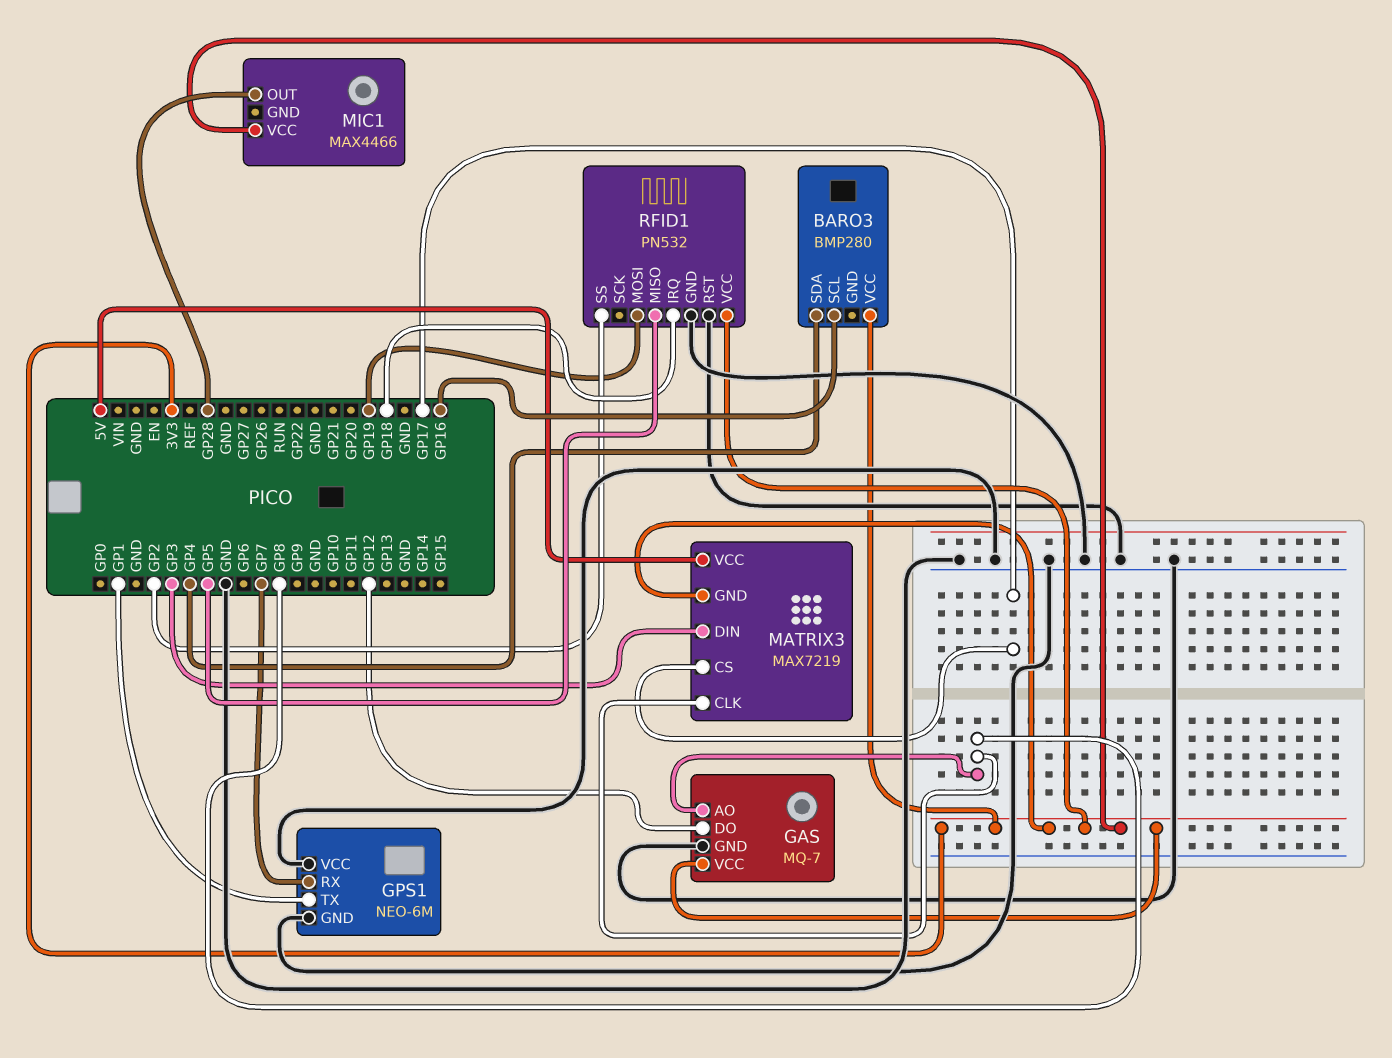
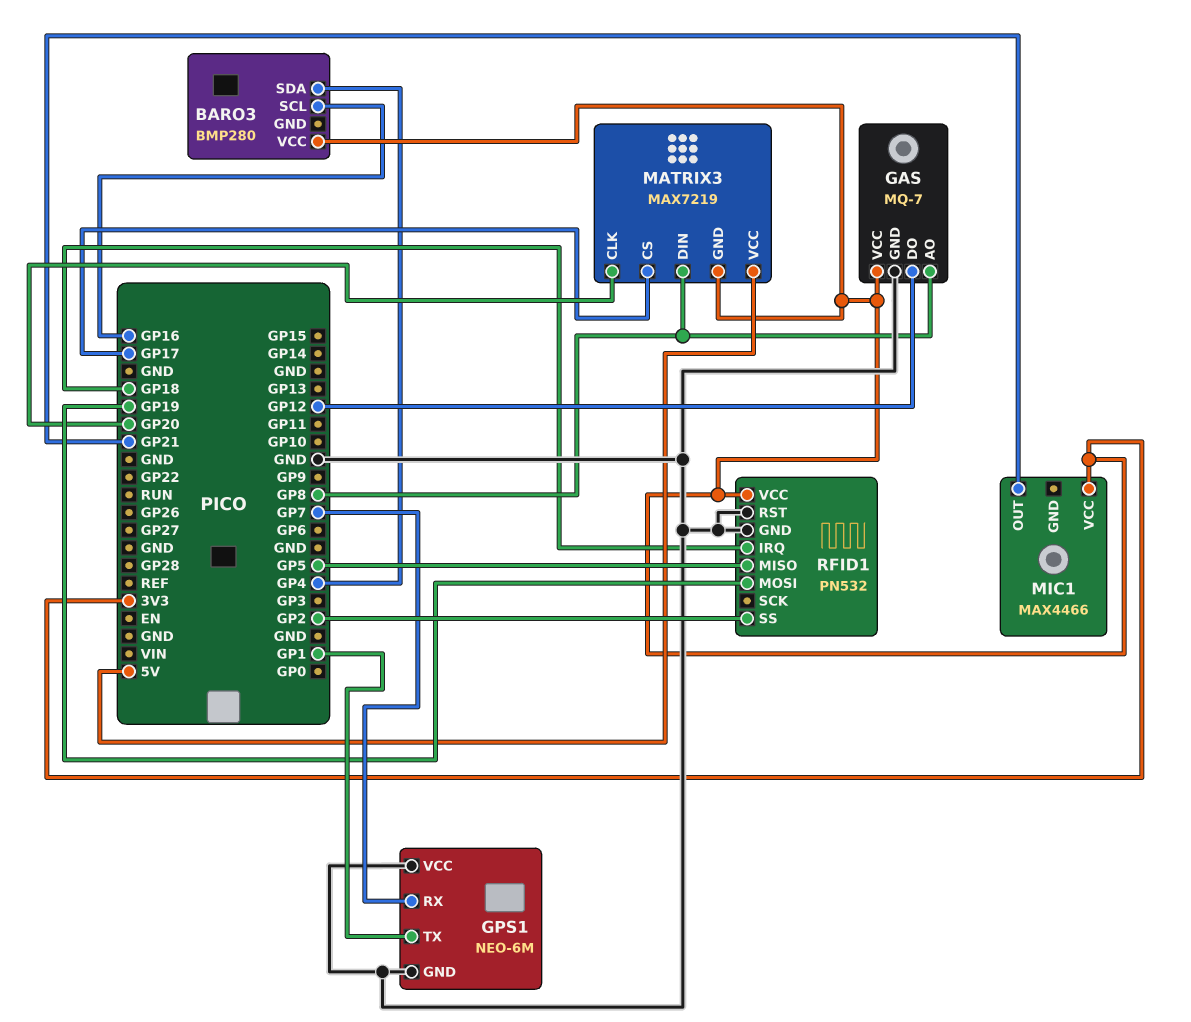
MATRIX3 pin CLK: GP8 -> GP20
MATRIX3 pin DIN: GP3 -> GP8
MIC1 pin OUT: GP28 -> GP21

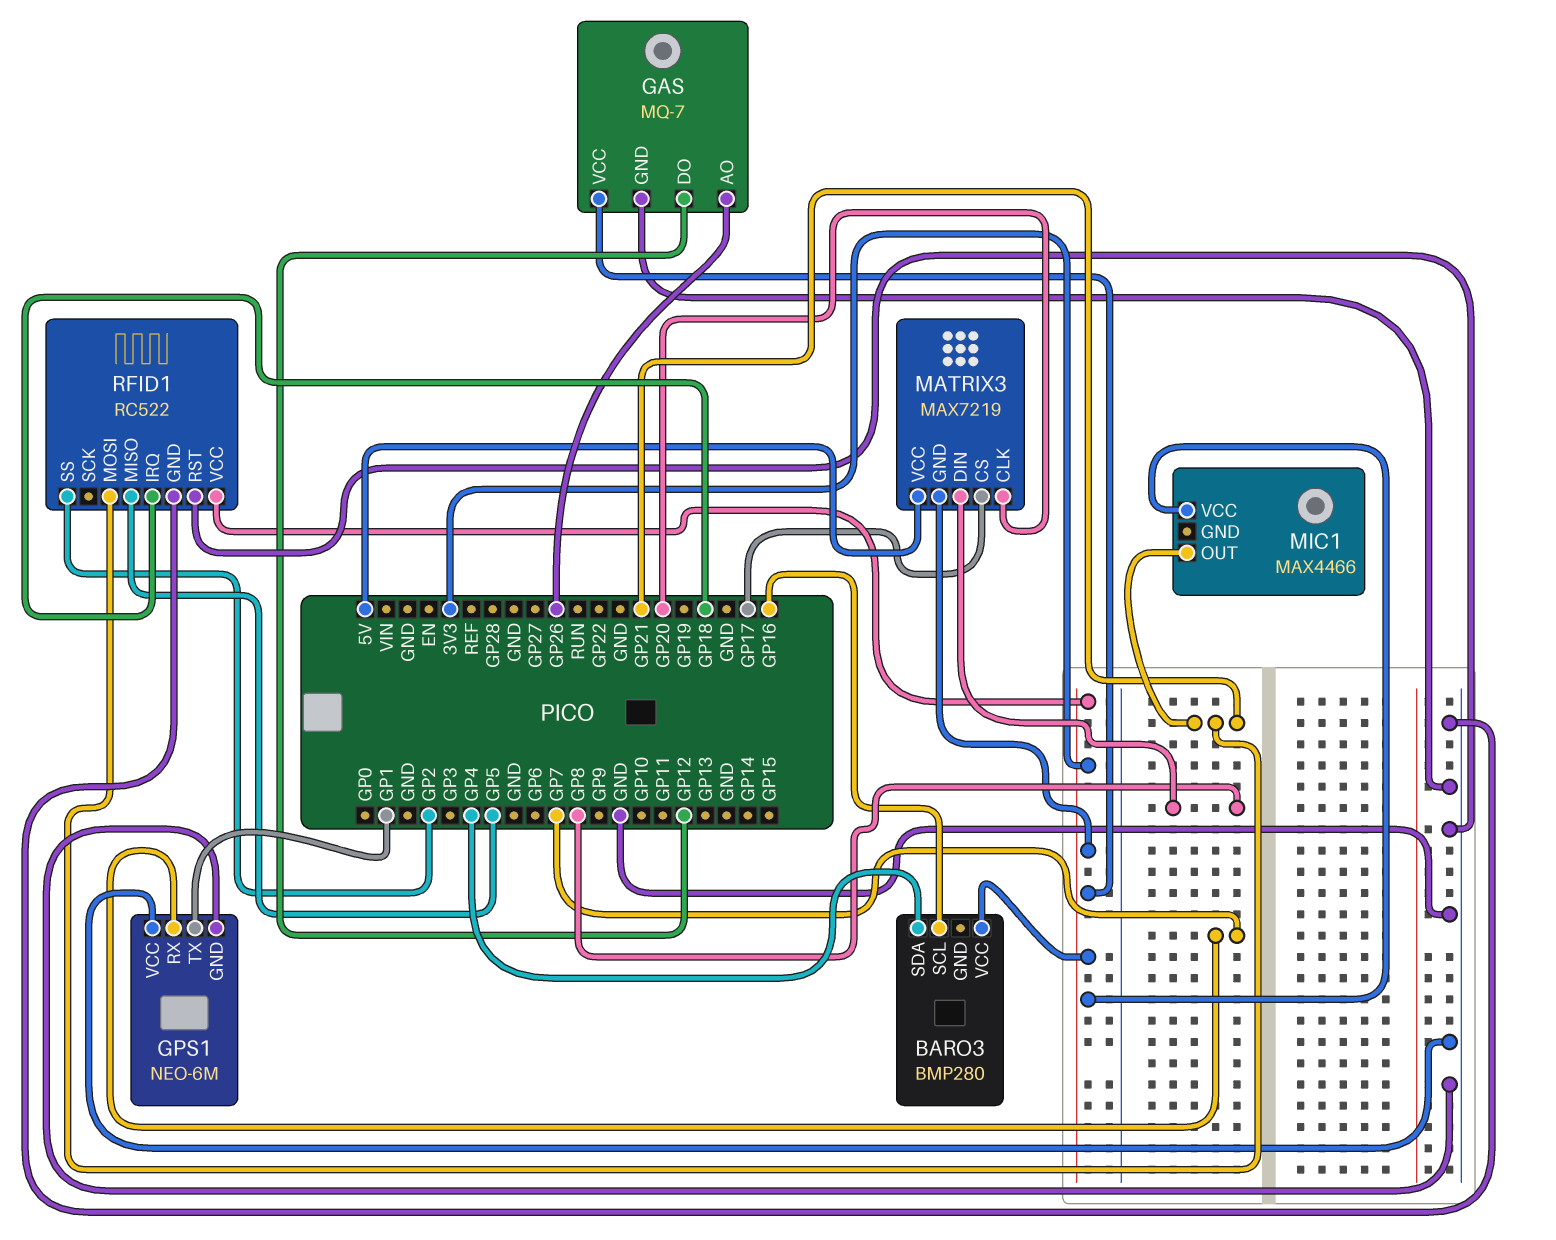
GAS pin AO: GP8 -> GP26
RFID1: PN532 -> RC522
RFID1 pin MOSI: GP19 -> GP21

